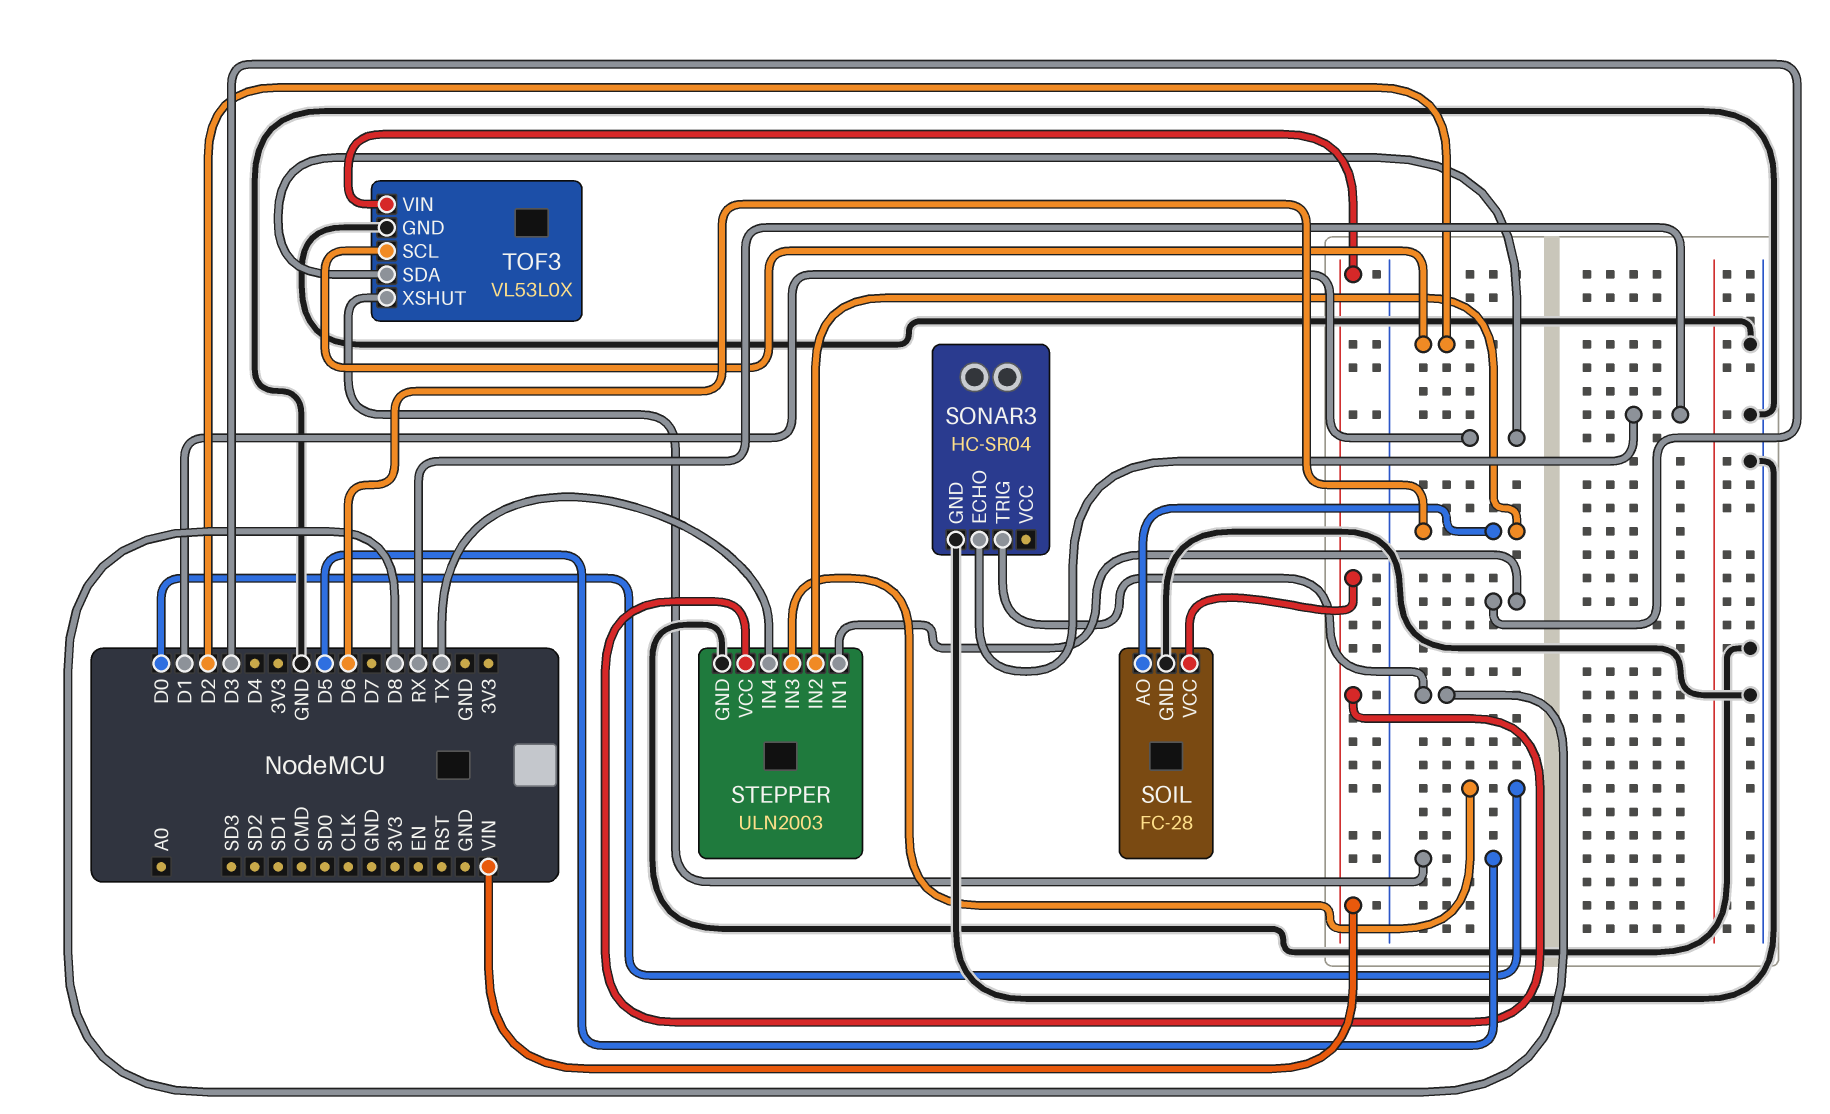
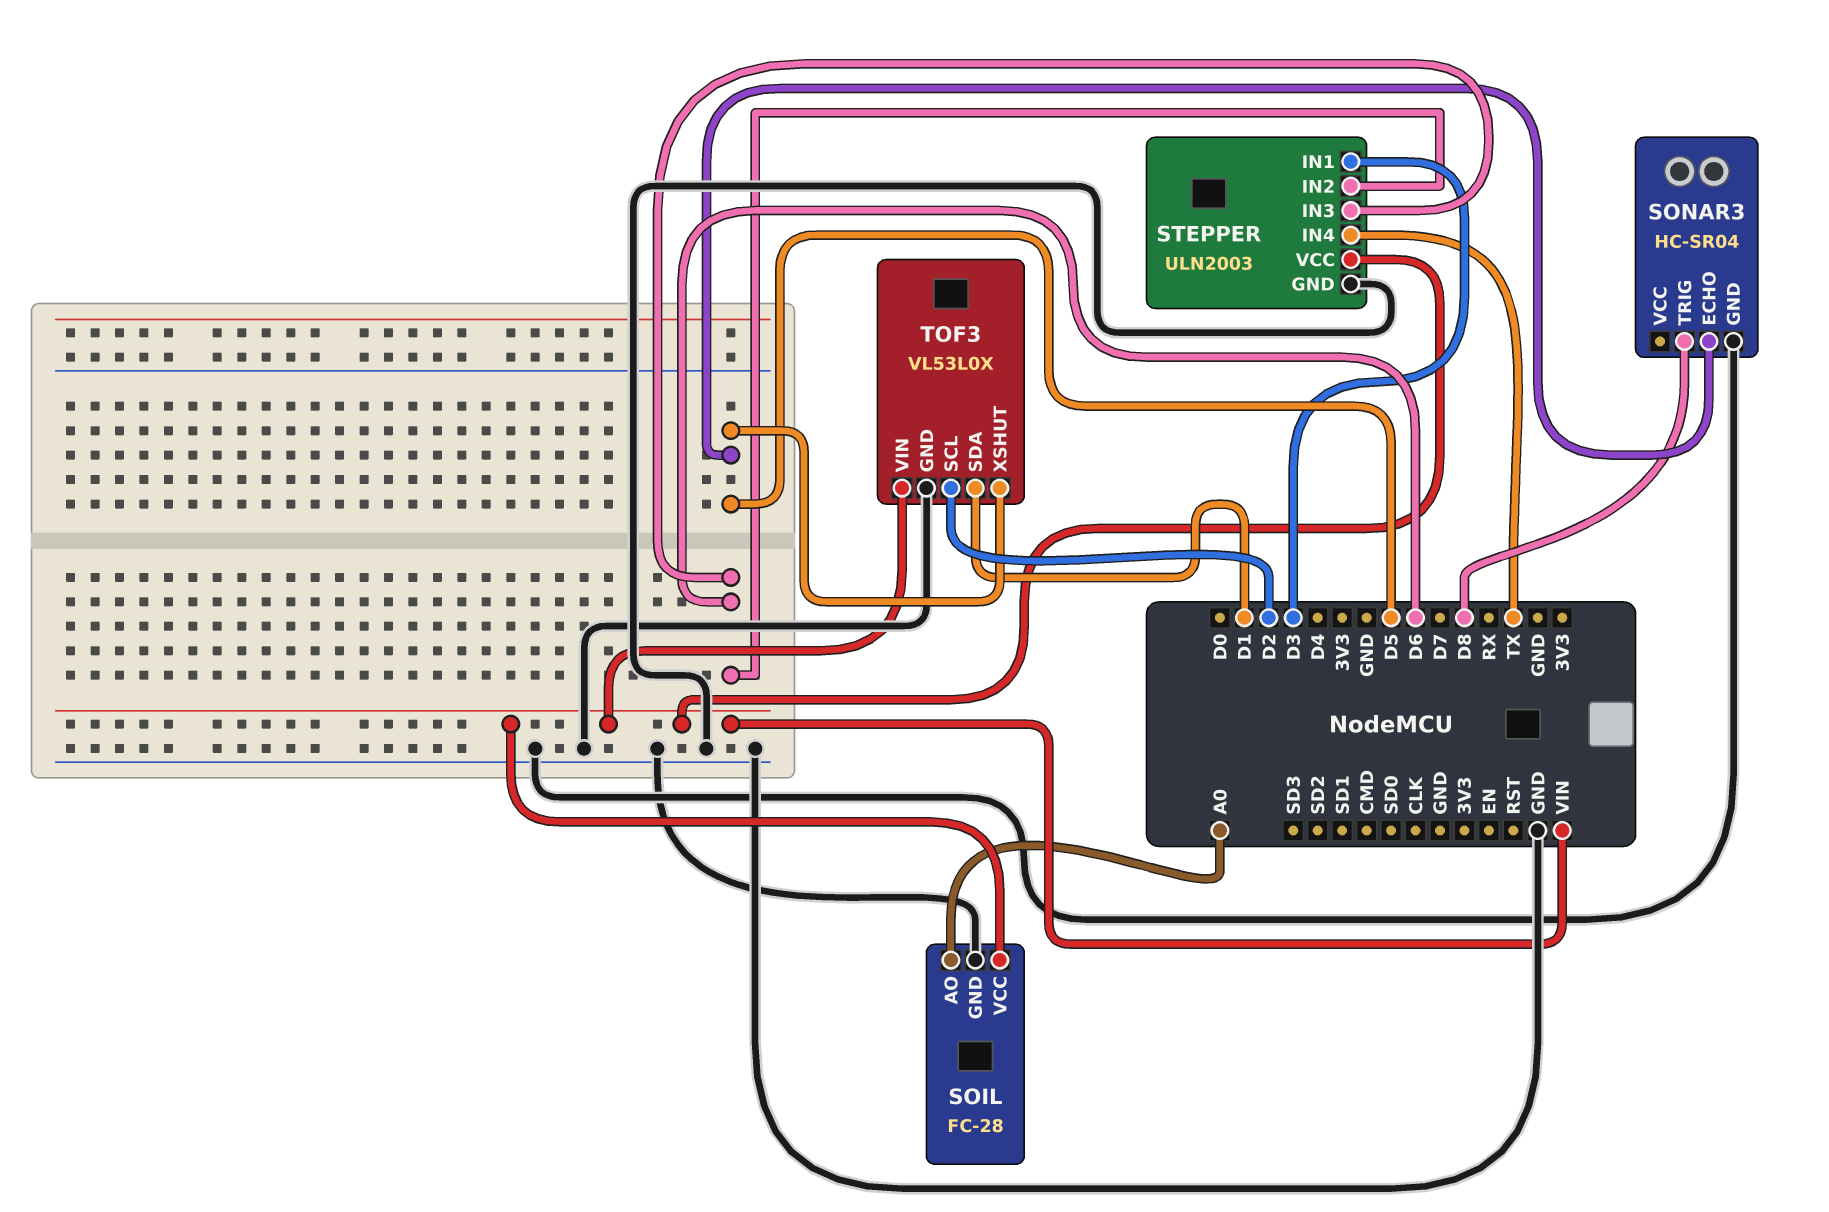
SOIL pin AO: D6 -> A0
SONAR3 pin ECHO: RX -> D5
STEPPER pin IN3: D0 -> D6

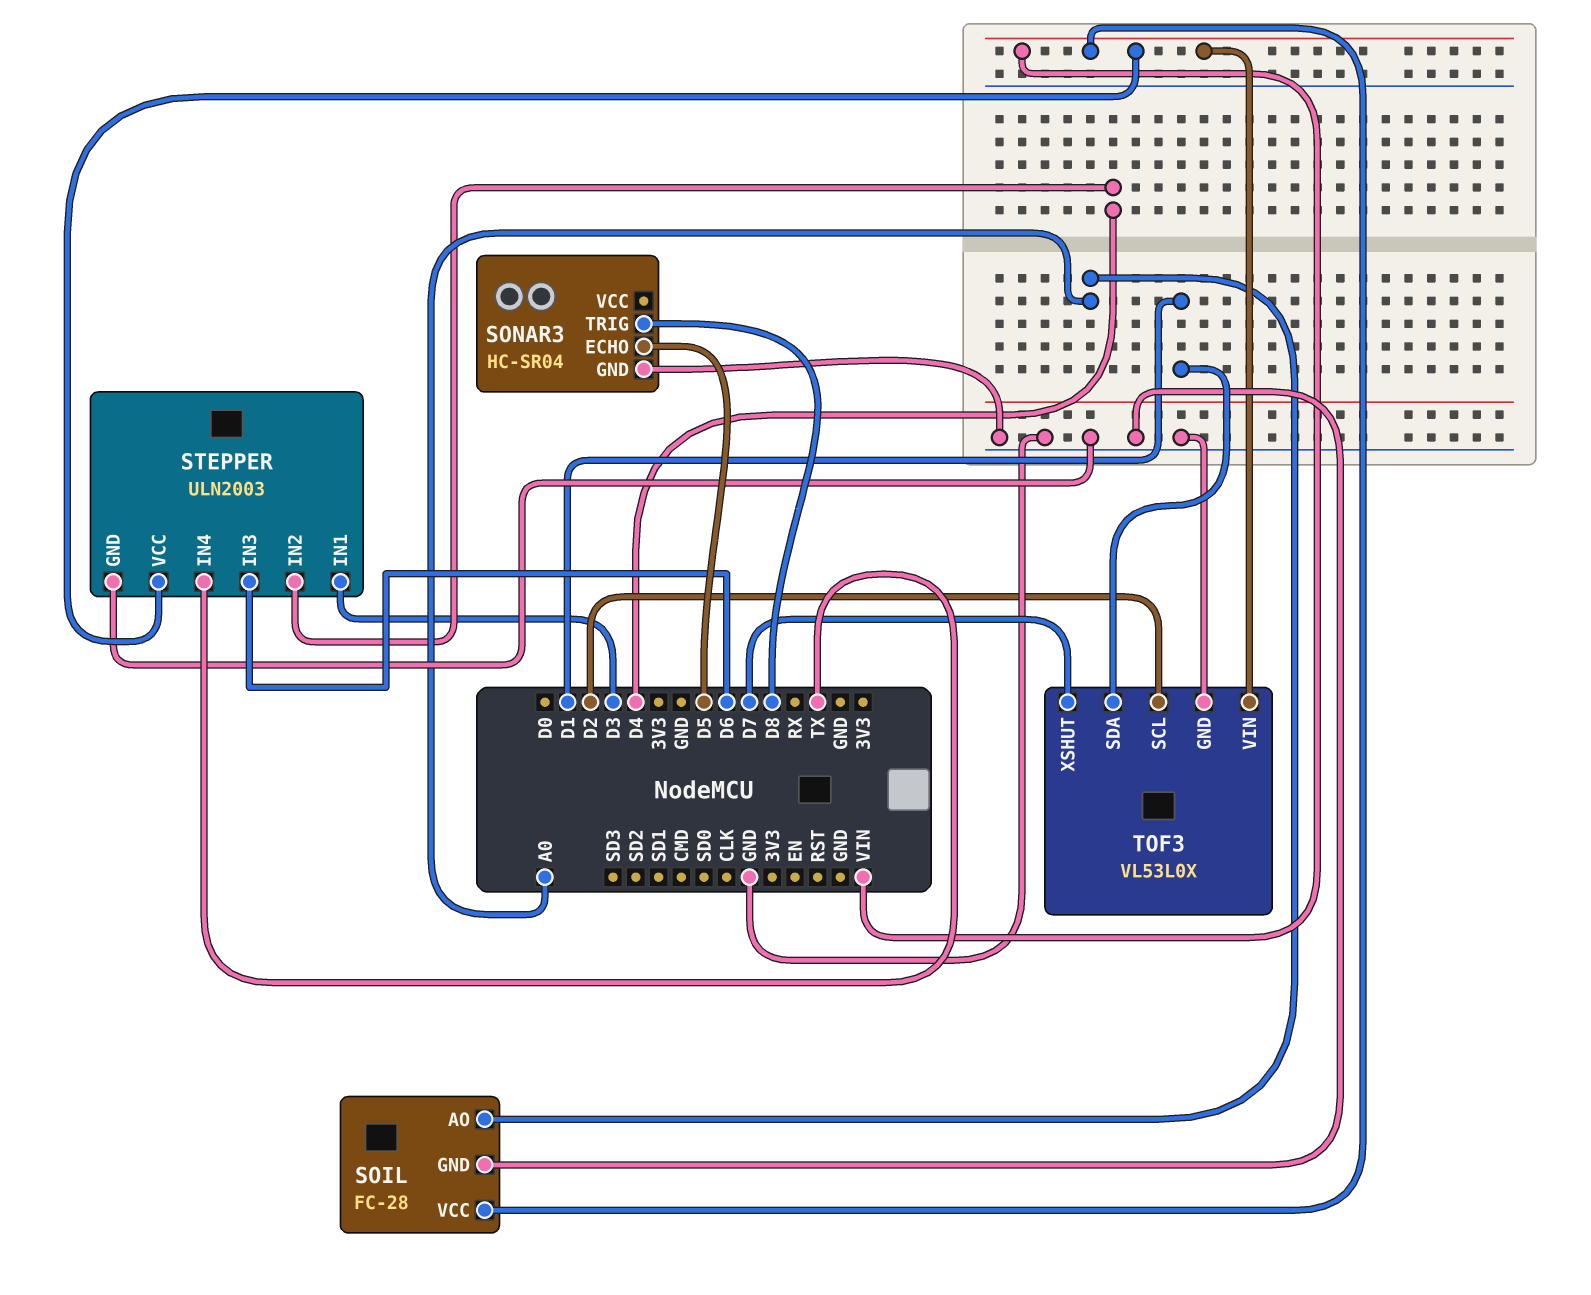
STEPPER pin IN2: D6 -> D4
TOF3 pin XSHUT: D5 -> D7

